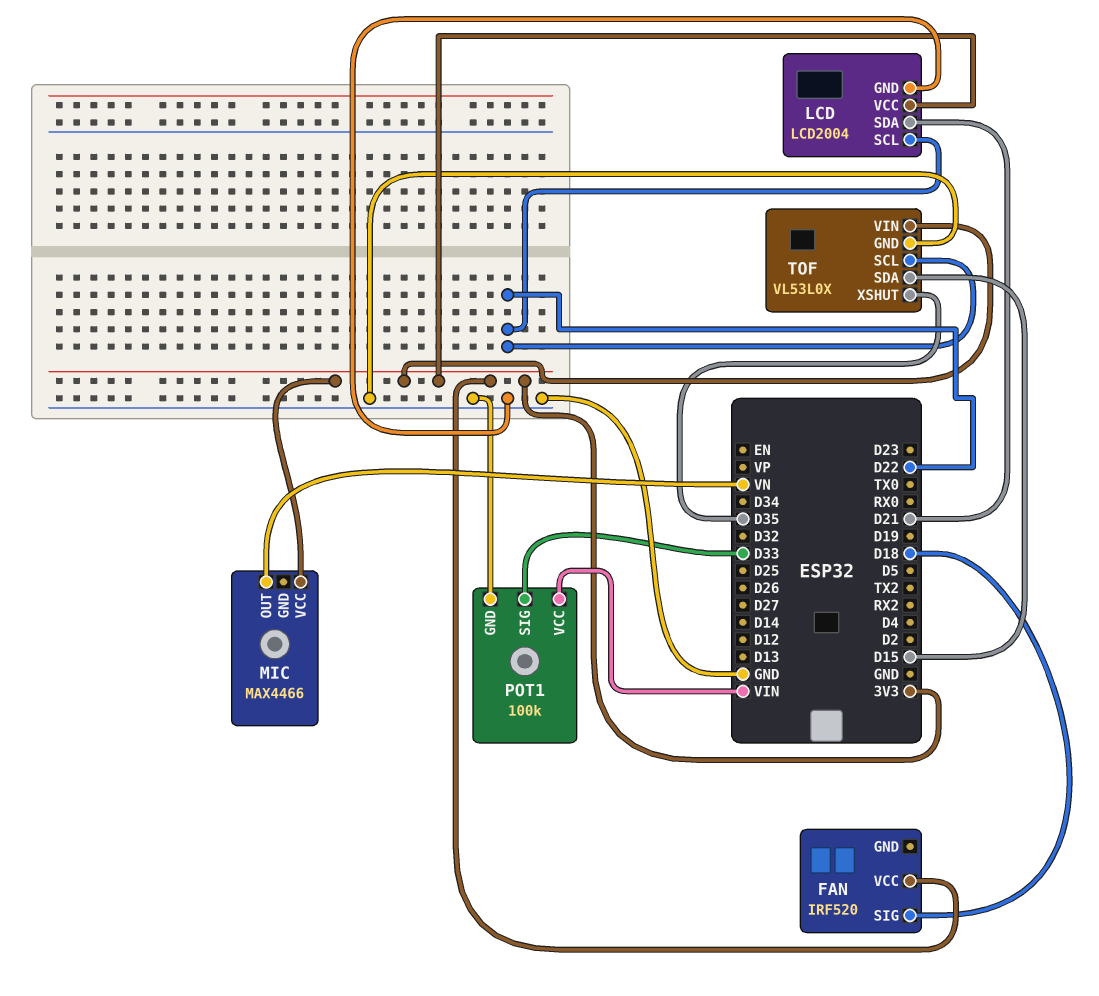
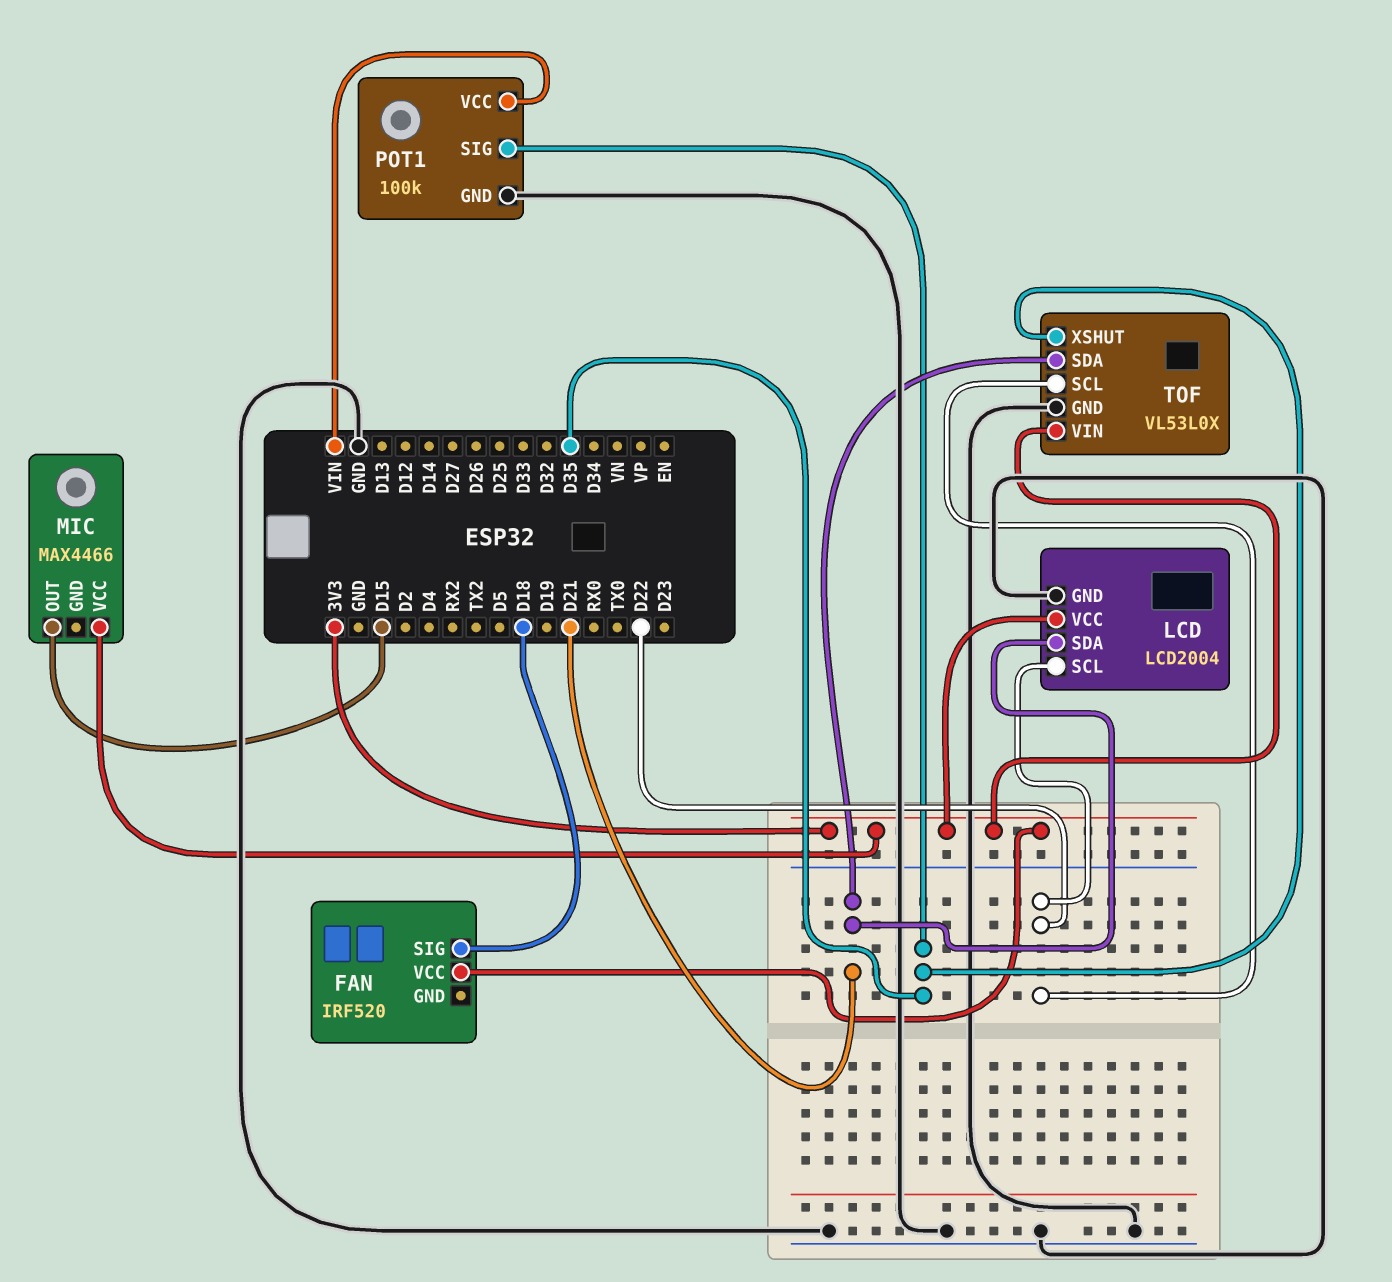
MIC pin OUT: VN -> D15
POT1 pin SIG: D33 -> D35
TOF pin SDA: D15 -> D21

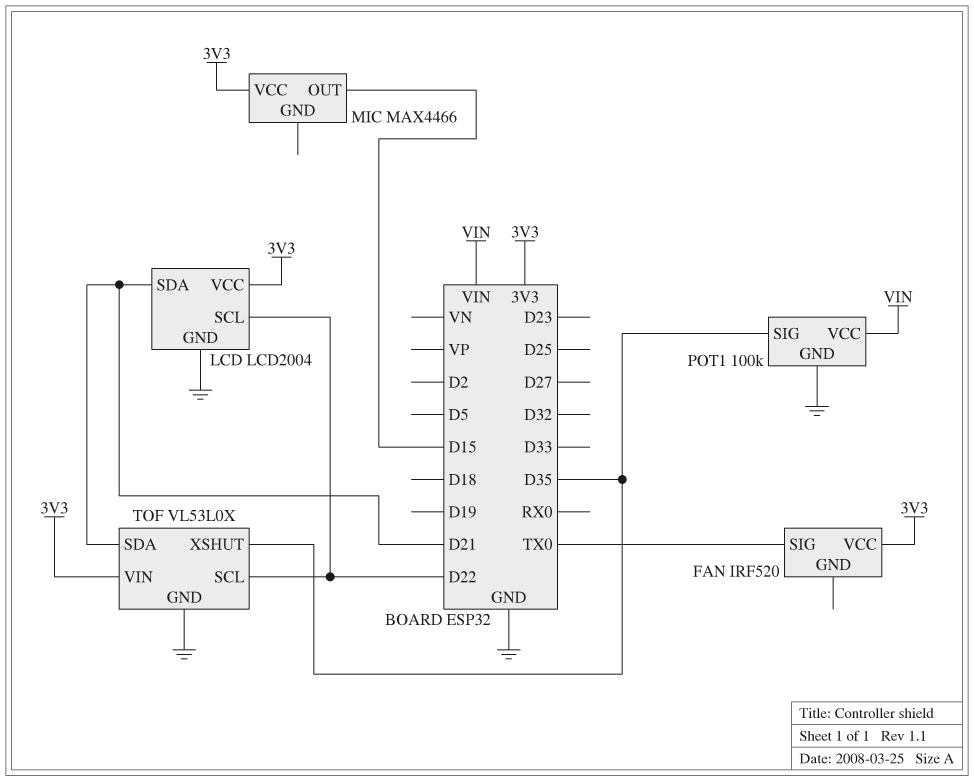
FAN pin SIG: D18 -> TX0

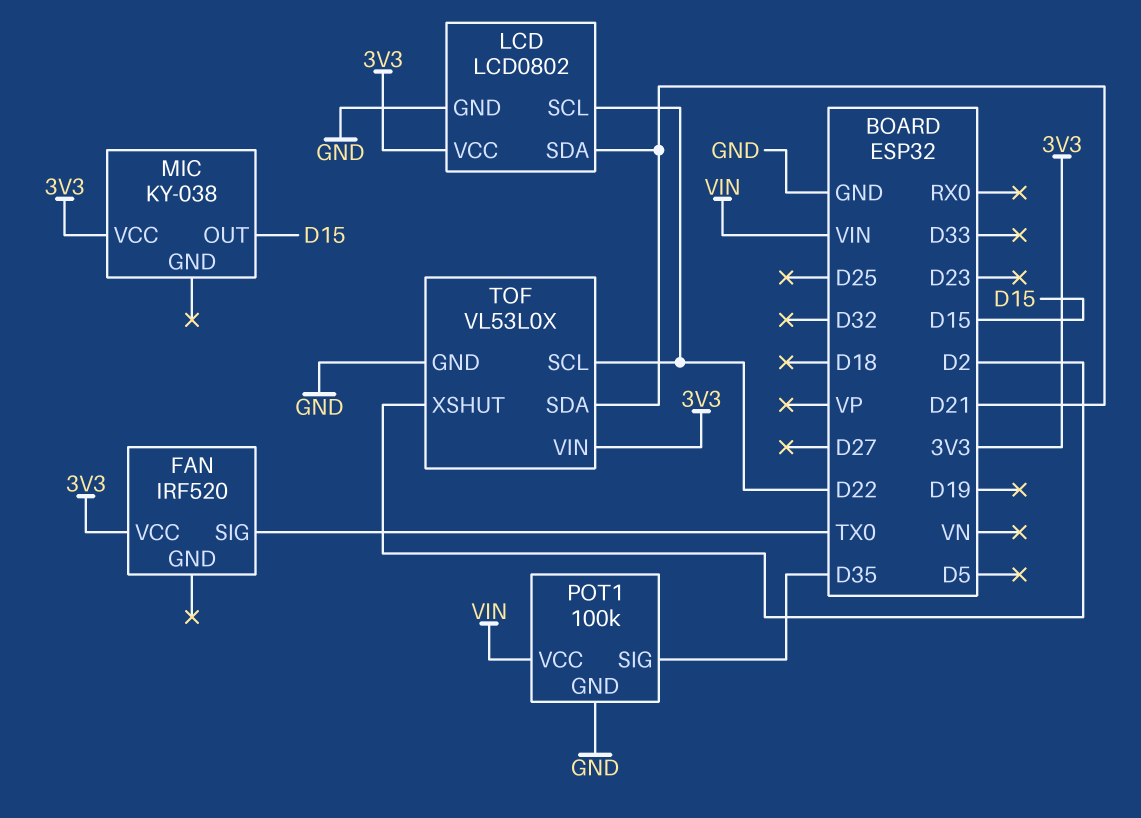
LCD: LCD2004 -> LCD0802
MIC: MAX4466 -> KY-038
TOF pin XSHUT: D35 -> D2

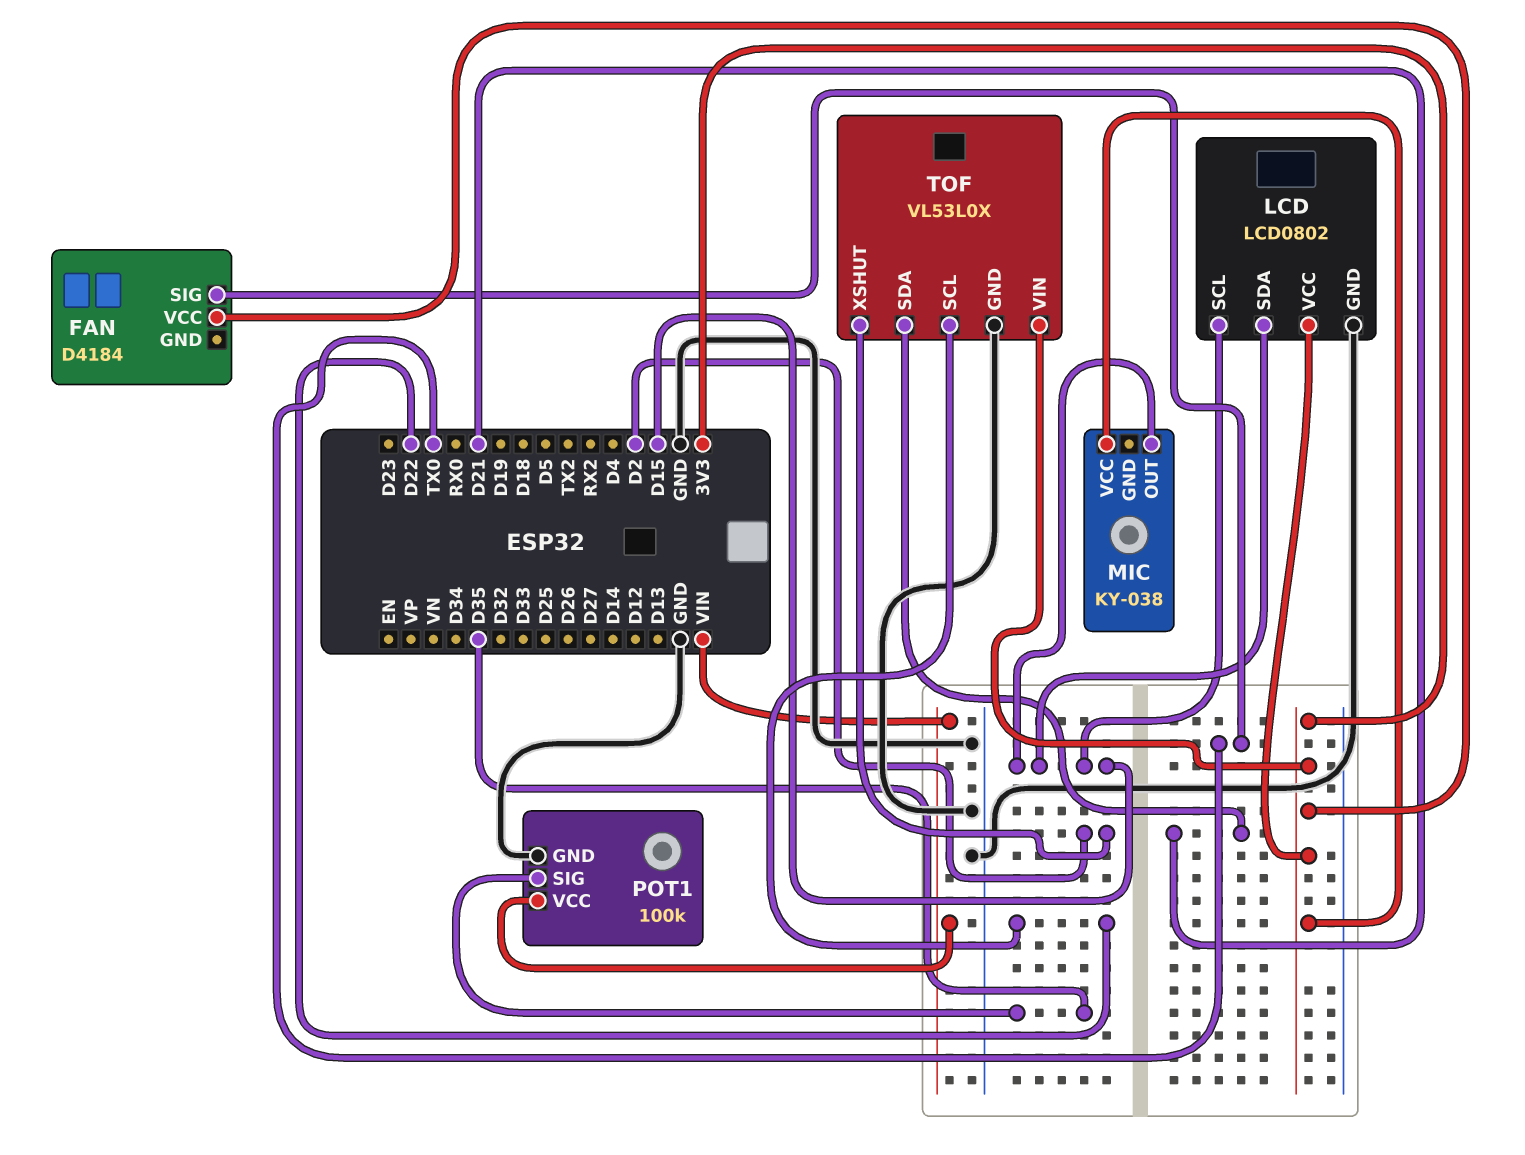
FAN: IRF520 -> D4184
LCD pin SCL: D22 -> D15
LCD pin SDA: D21 -> D15

